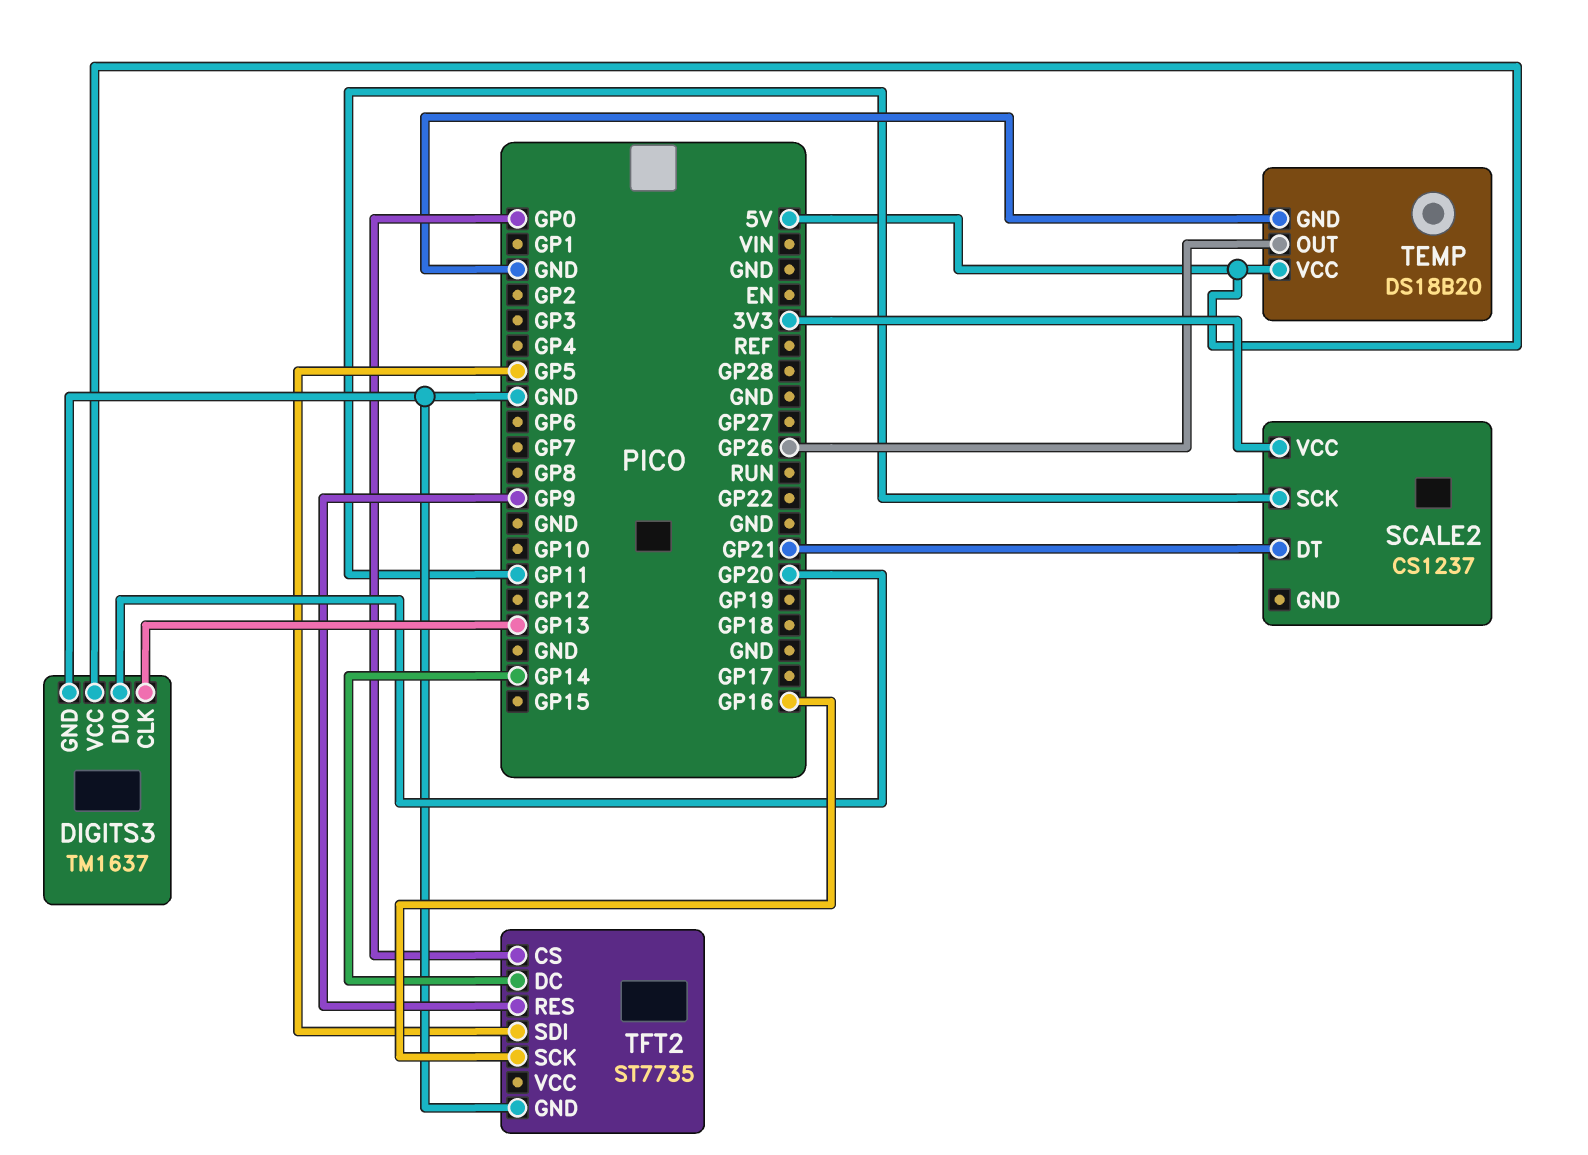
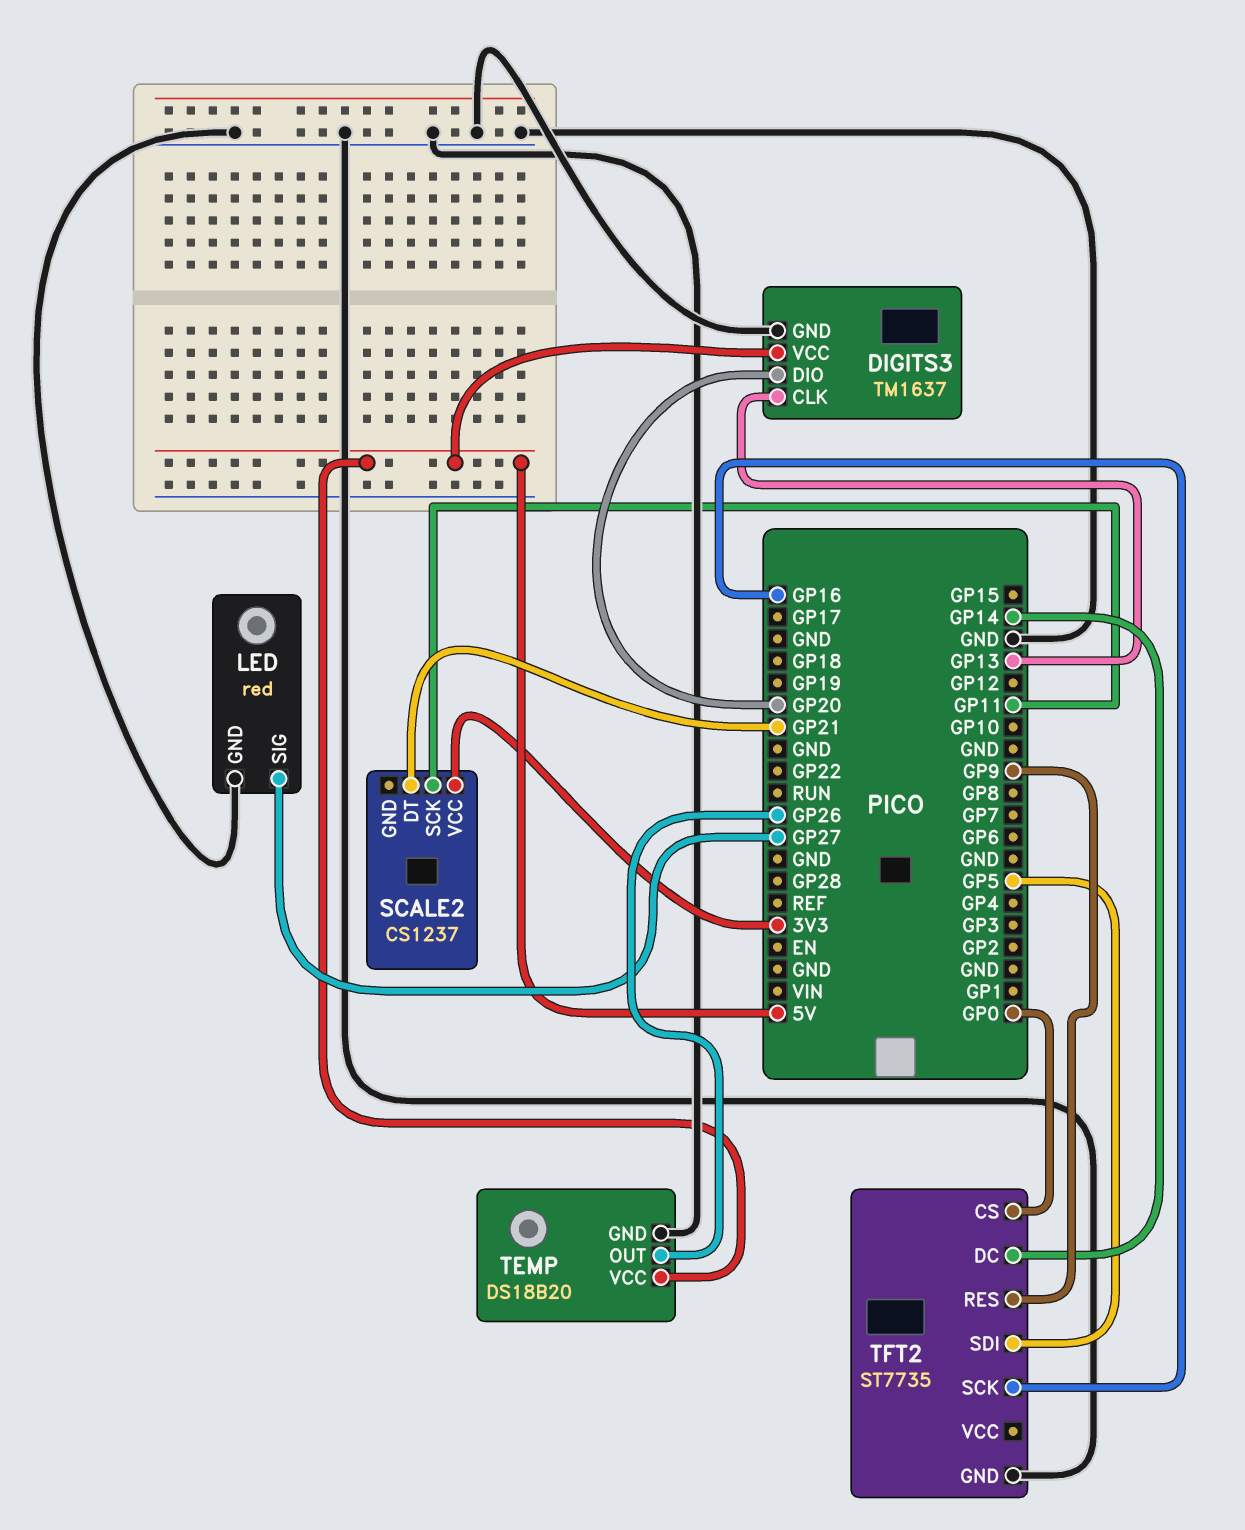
LED: none -> red
LED pin GND: none -> GND
LED pin SIG: none -> GP27

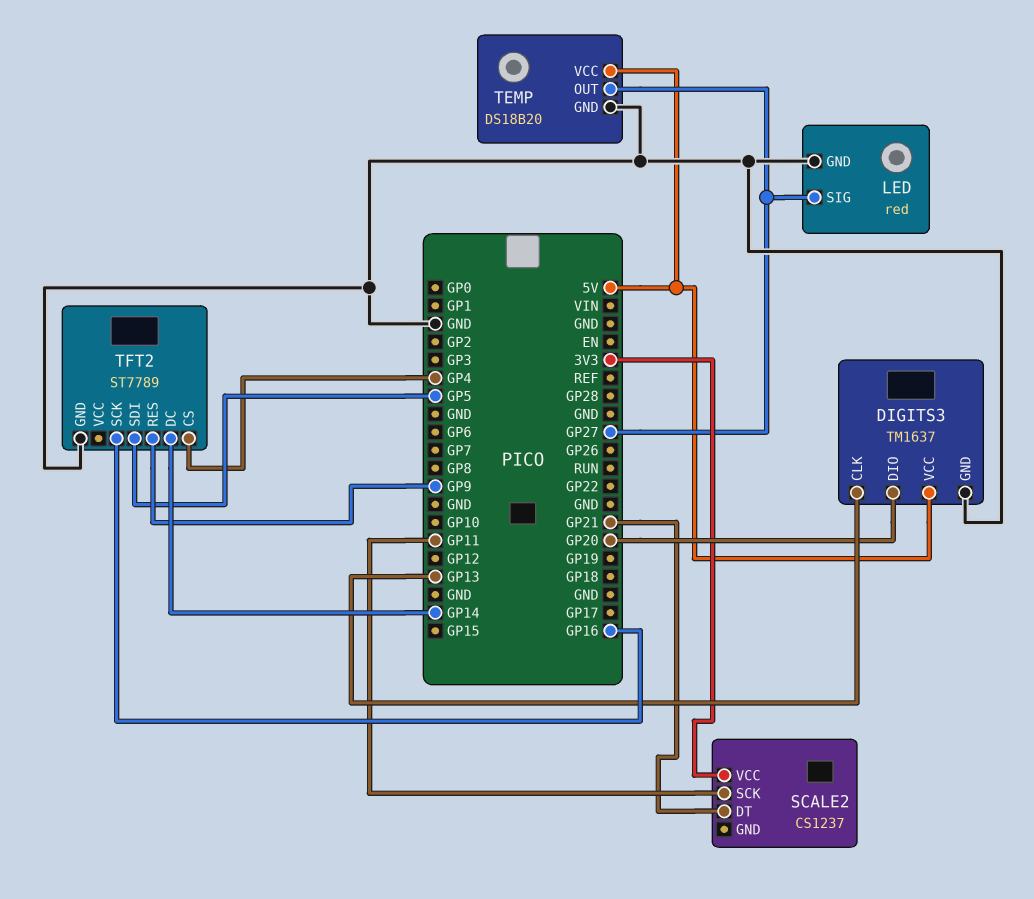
TEMP pin OUT: GP26 -> GP27
TFT2: ST7735 -> ST7789
TFT2 pin CS: GP0 -> GP4

